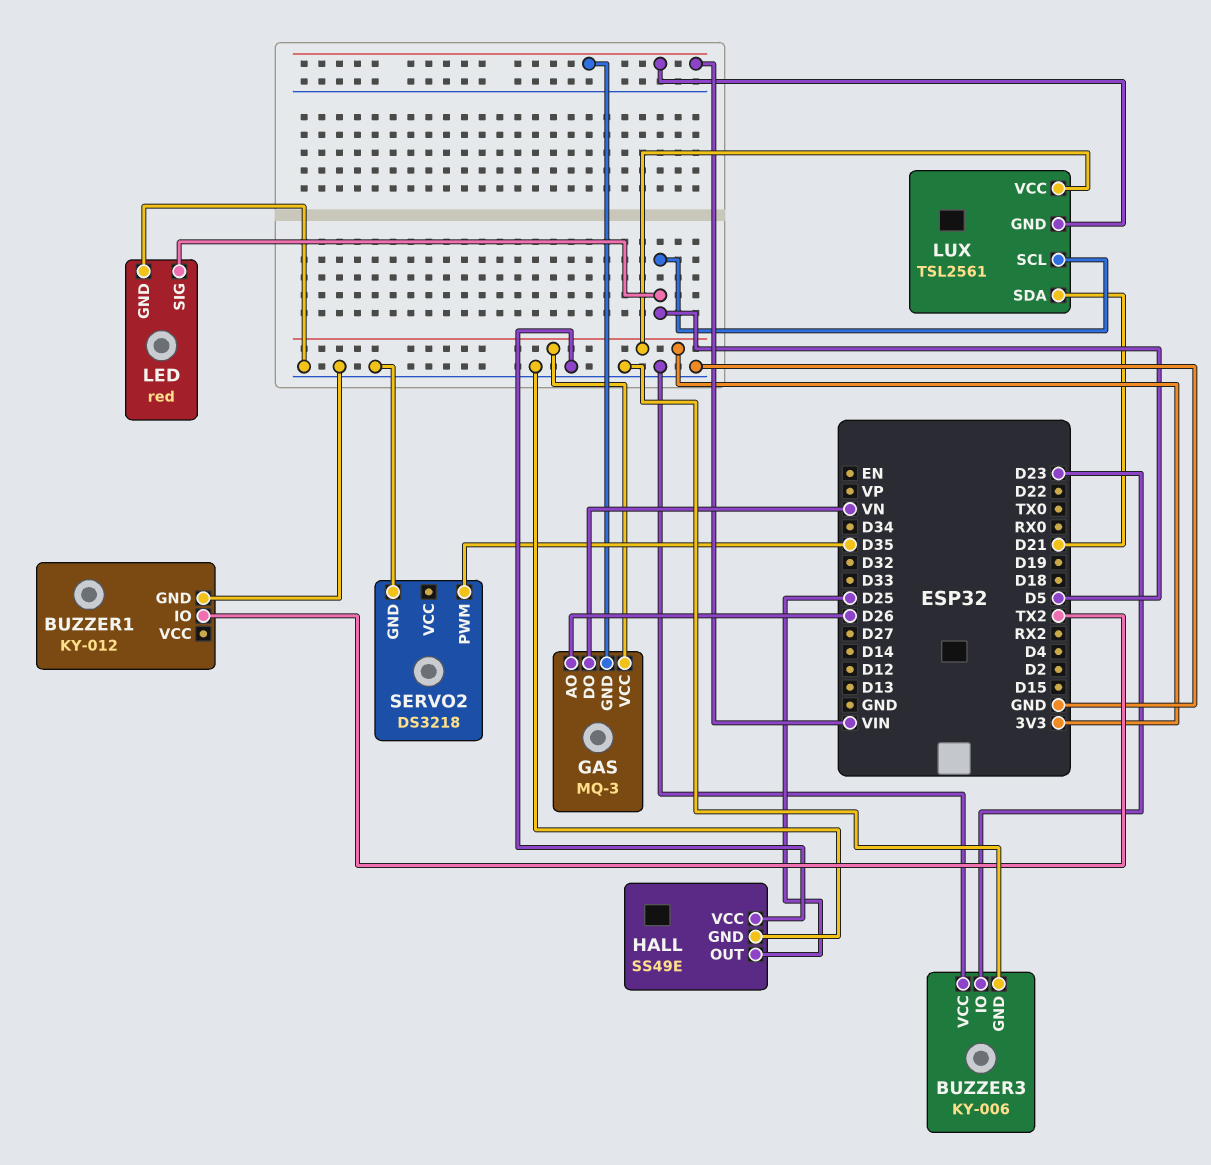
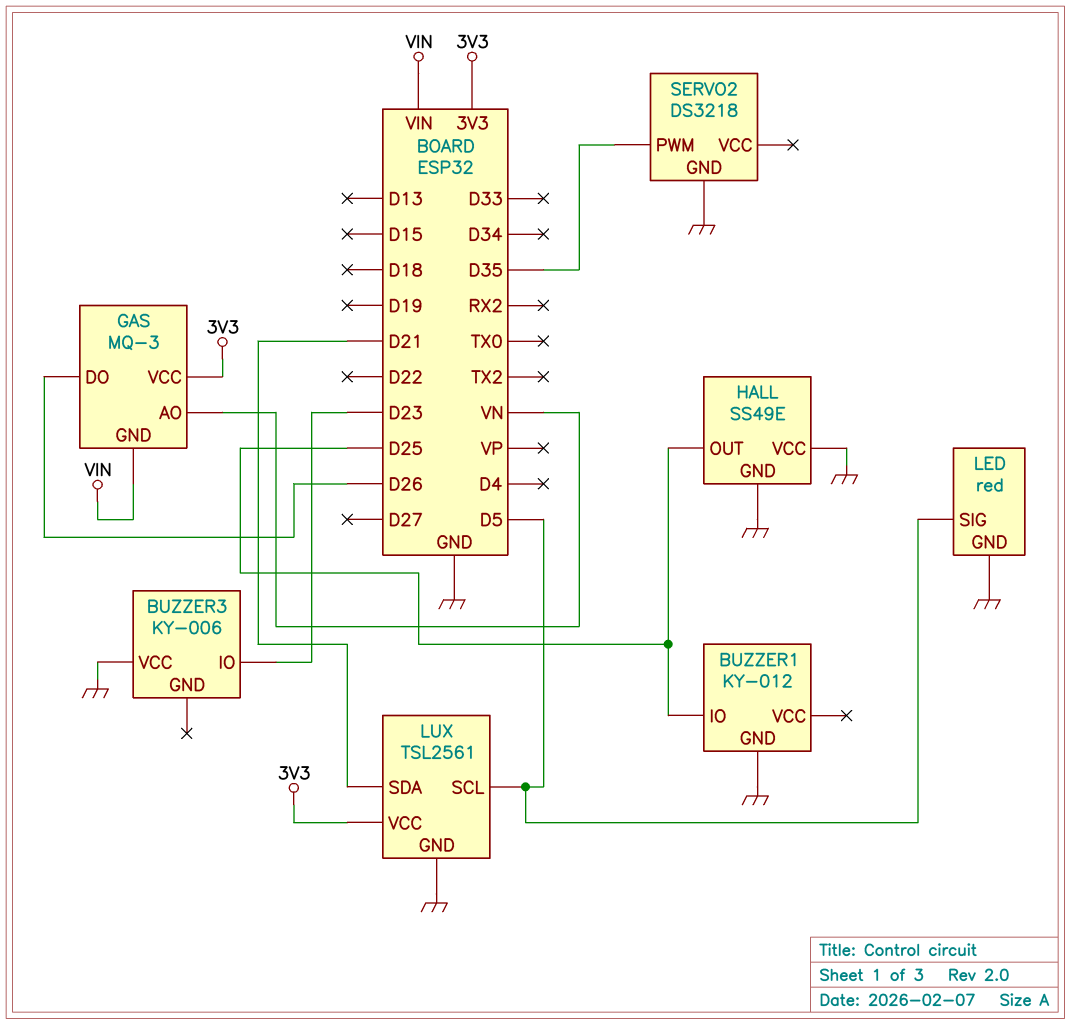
BUZZER1 pin IO: TX2 -> D25
BUZZER3 pin GND: GND -> none
GAS pin AO: D26 -> VN
GAS pin DO: VN -> D26
LUX pin GND: VIN -> GND

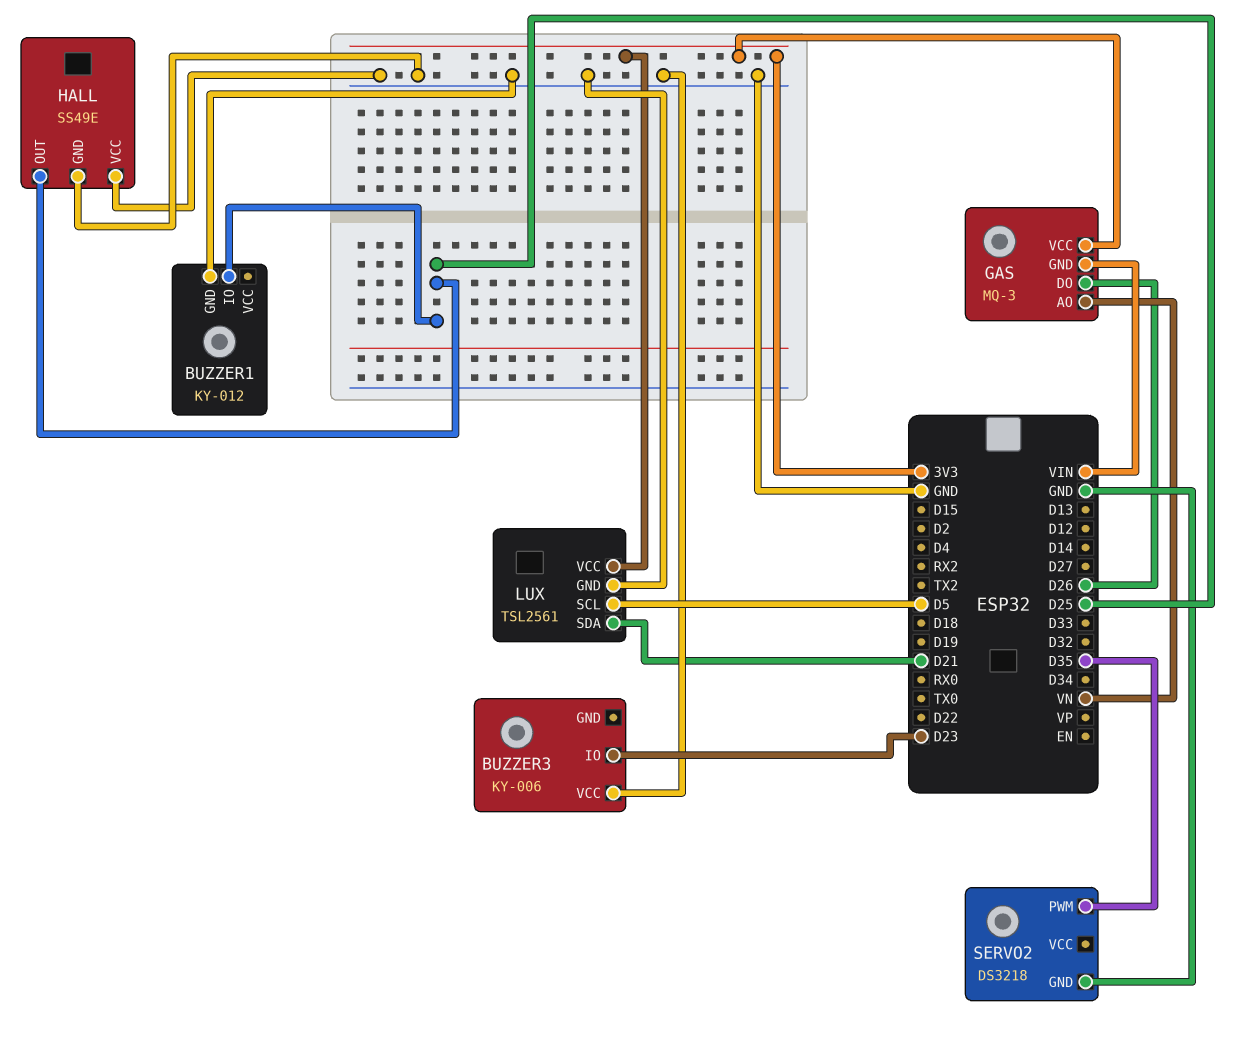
LED: red -> none
LED pin GND: GND -> none
LED pin SIG: D5 -> none

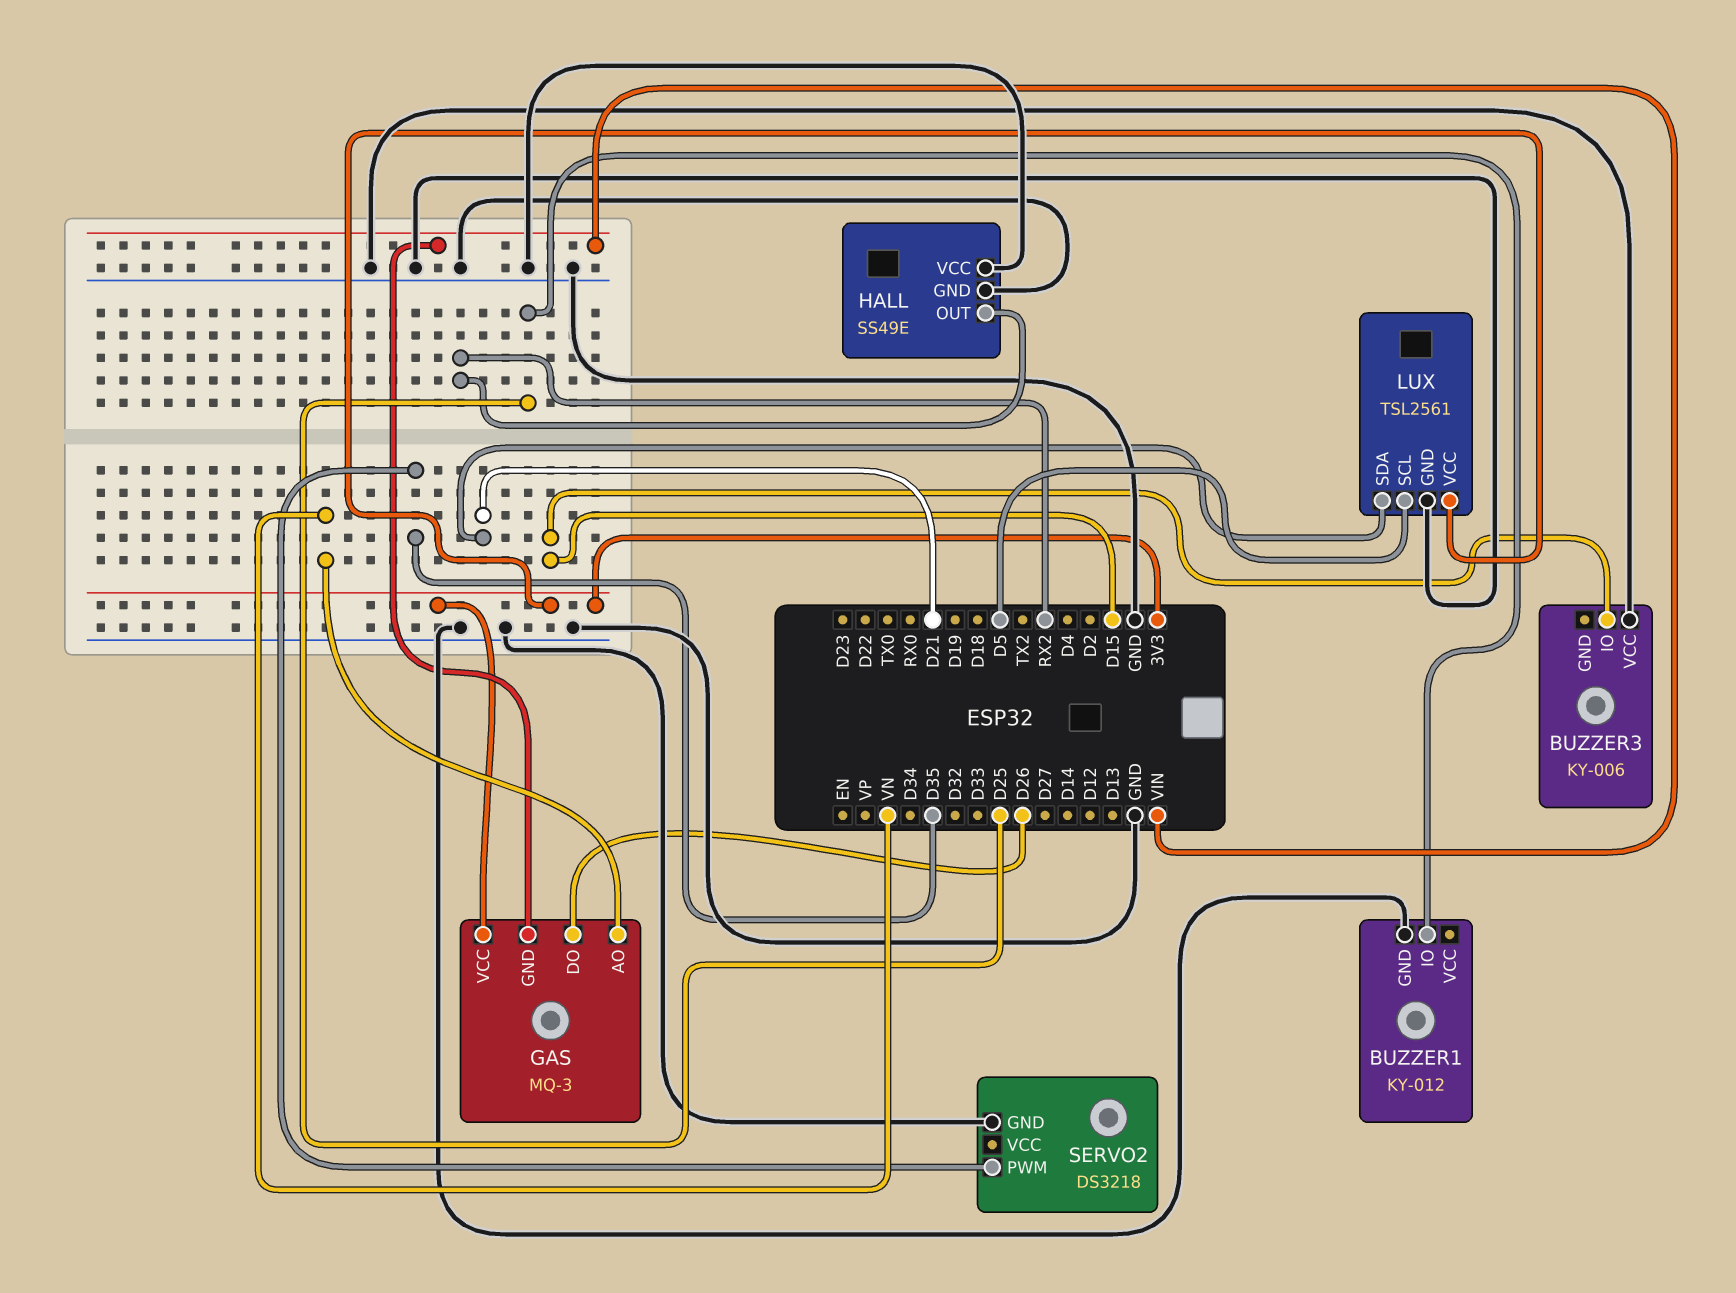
BUZZER3 pin IO: D23 -> D15
HALL pin OUT: D25 -> RX2

